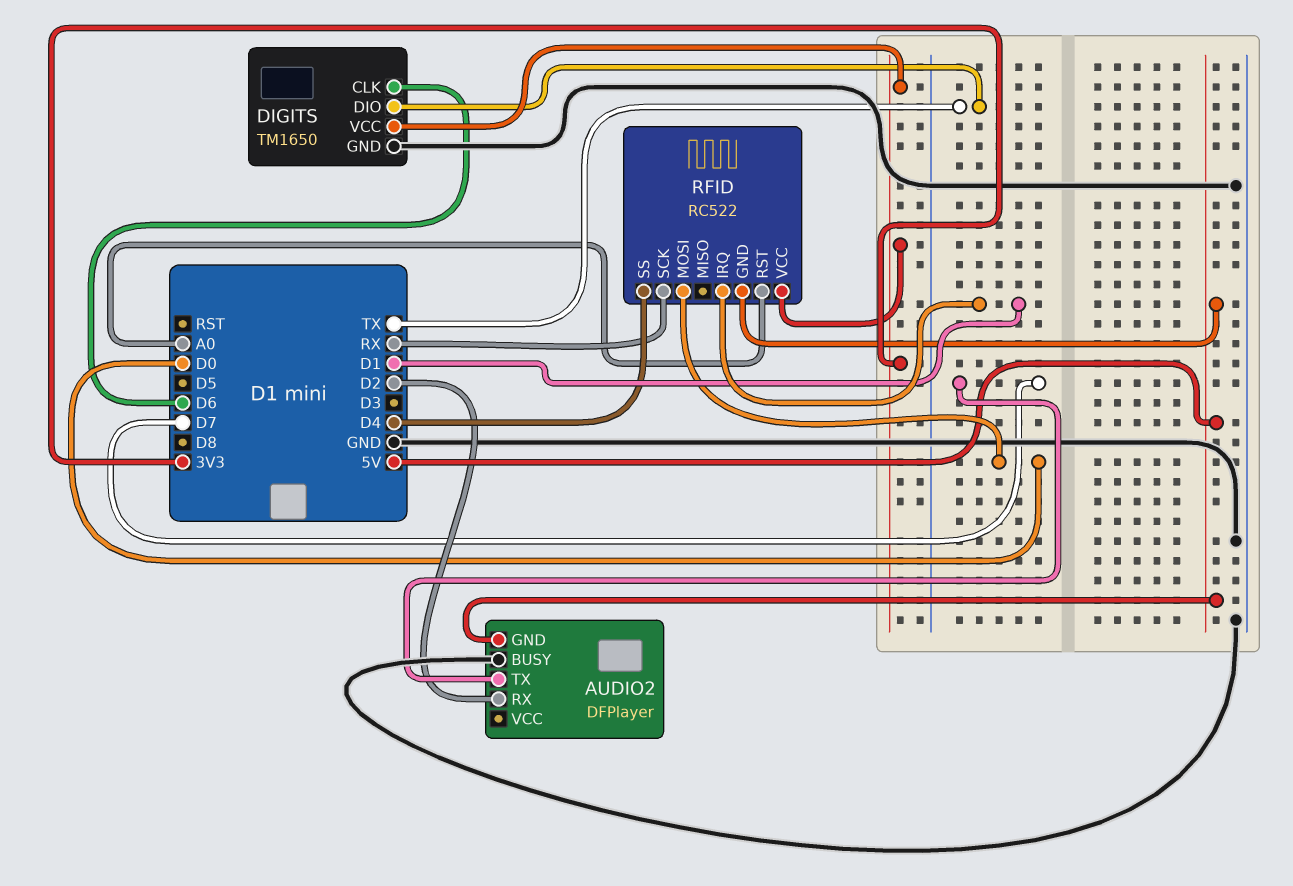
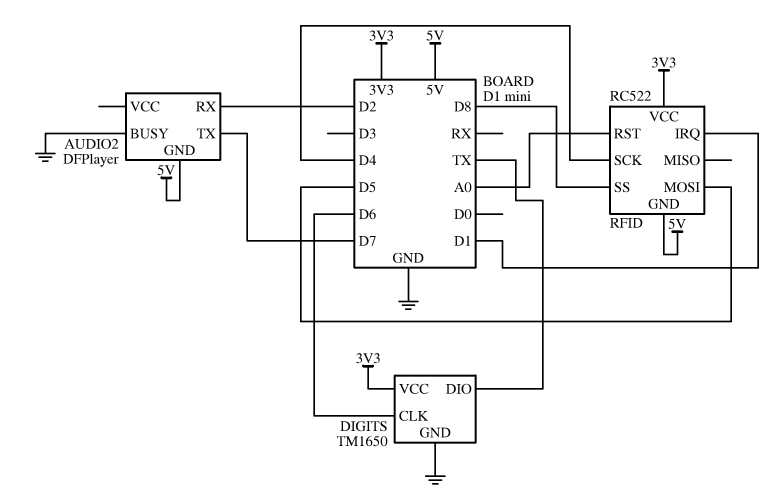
RFID pin MOSI: D0 -> D5
RFID pin SCK: RX -> D4
RFID pin SS: D4 -> D8

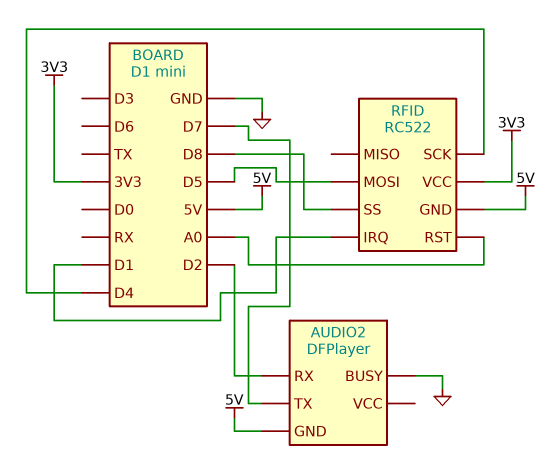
DIGITS: TM1650 -> none
DIGITS pin CLK: D6 -> none
DIGITS pin DIO: TX -> none
DIGITS pin GND: GND -> none
DIGITS pin VCC: 3V3 -> none

